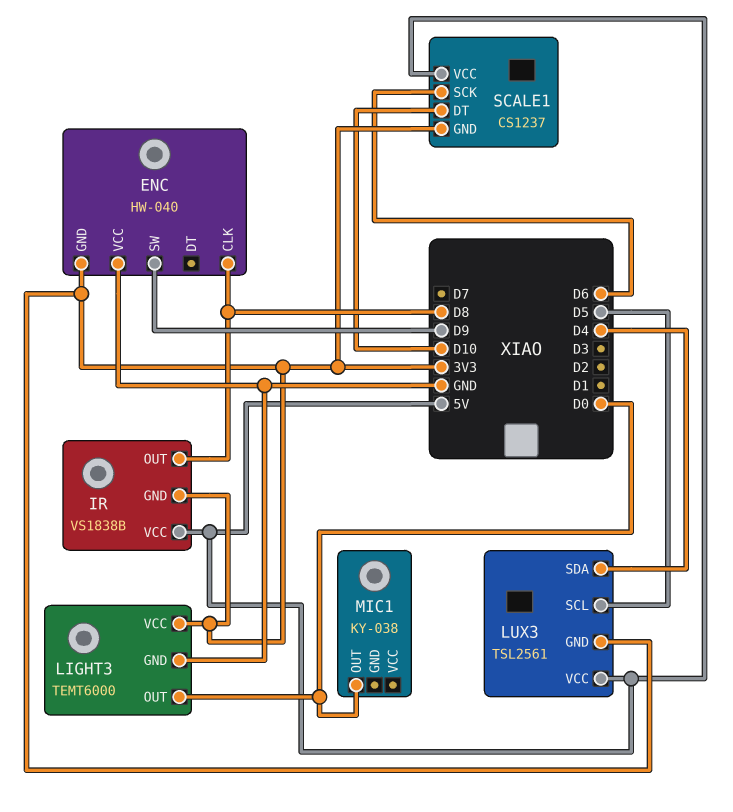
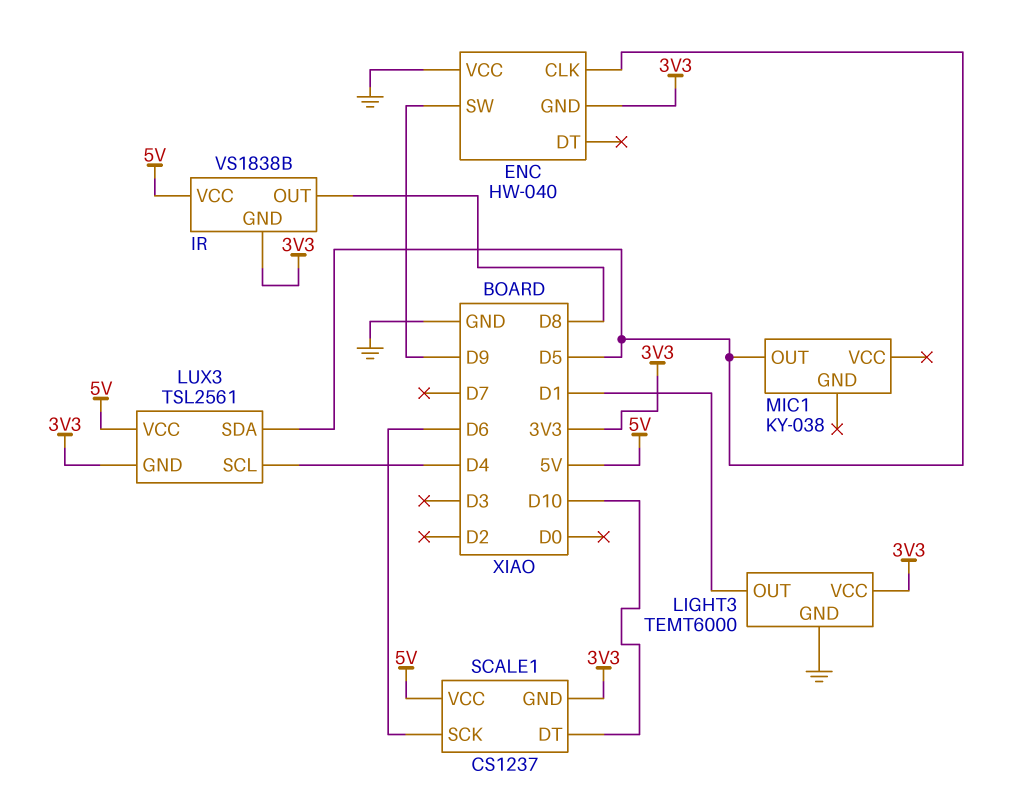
ENC pin CLK: D8 -> D5
LIGHT3 pin OUT: D0 -> D1
LUX3 pin SCL: D5 -> D4
LUX3 pin SDA: D4 -> D5
MIC1 pin OUT: D0 -> D5

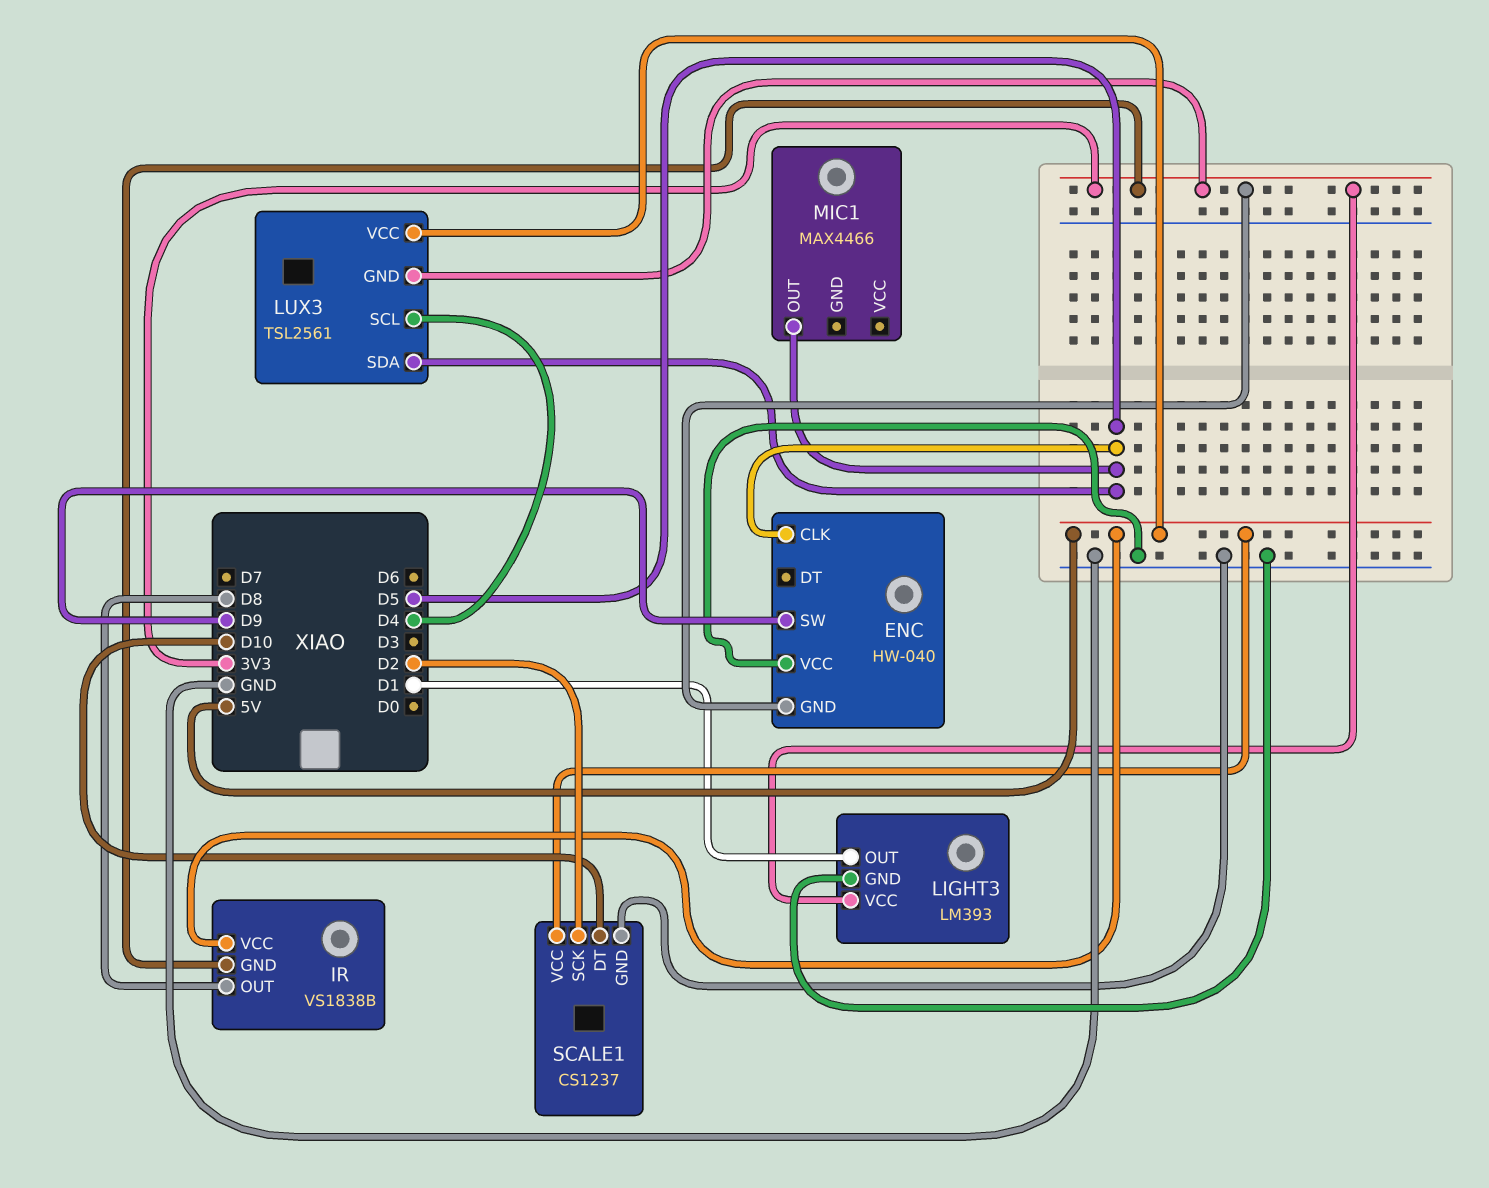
LIGHT3: TEMT6000 -> LM393
MIC1: KY-038 -> MAX4466
SCALE1 pin GND: 3V3 -> GND
SCALE1 pin SCK: D6 -> D2

